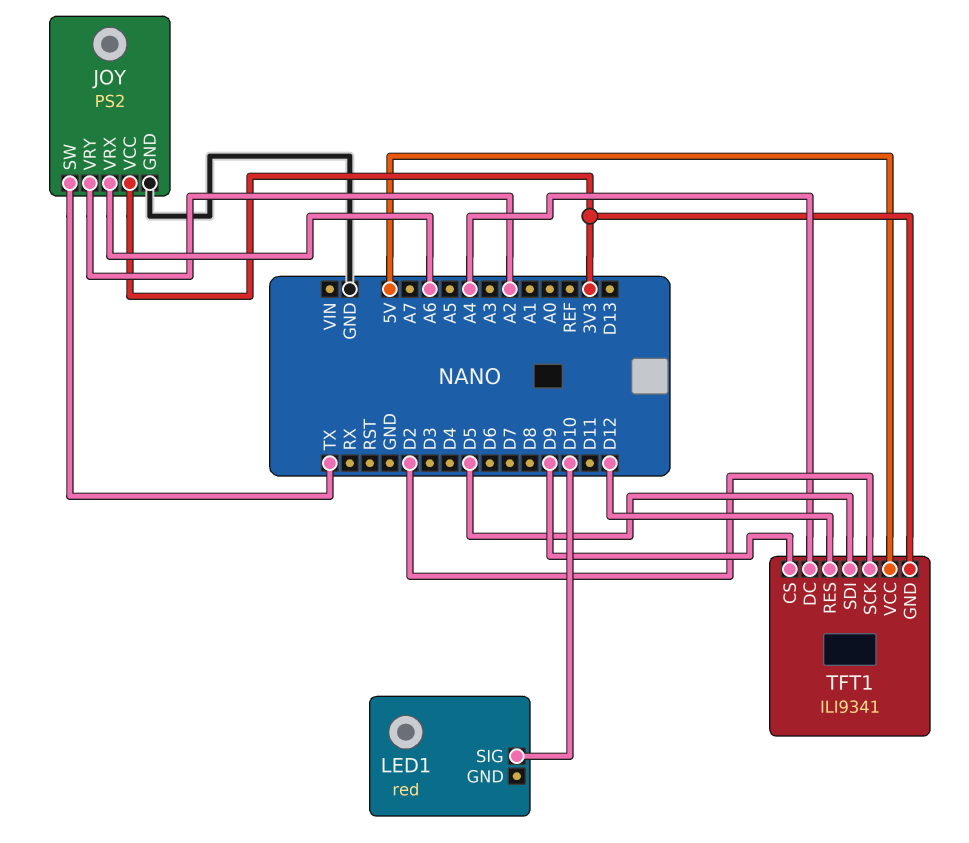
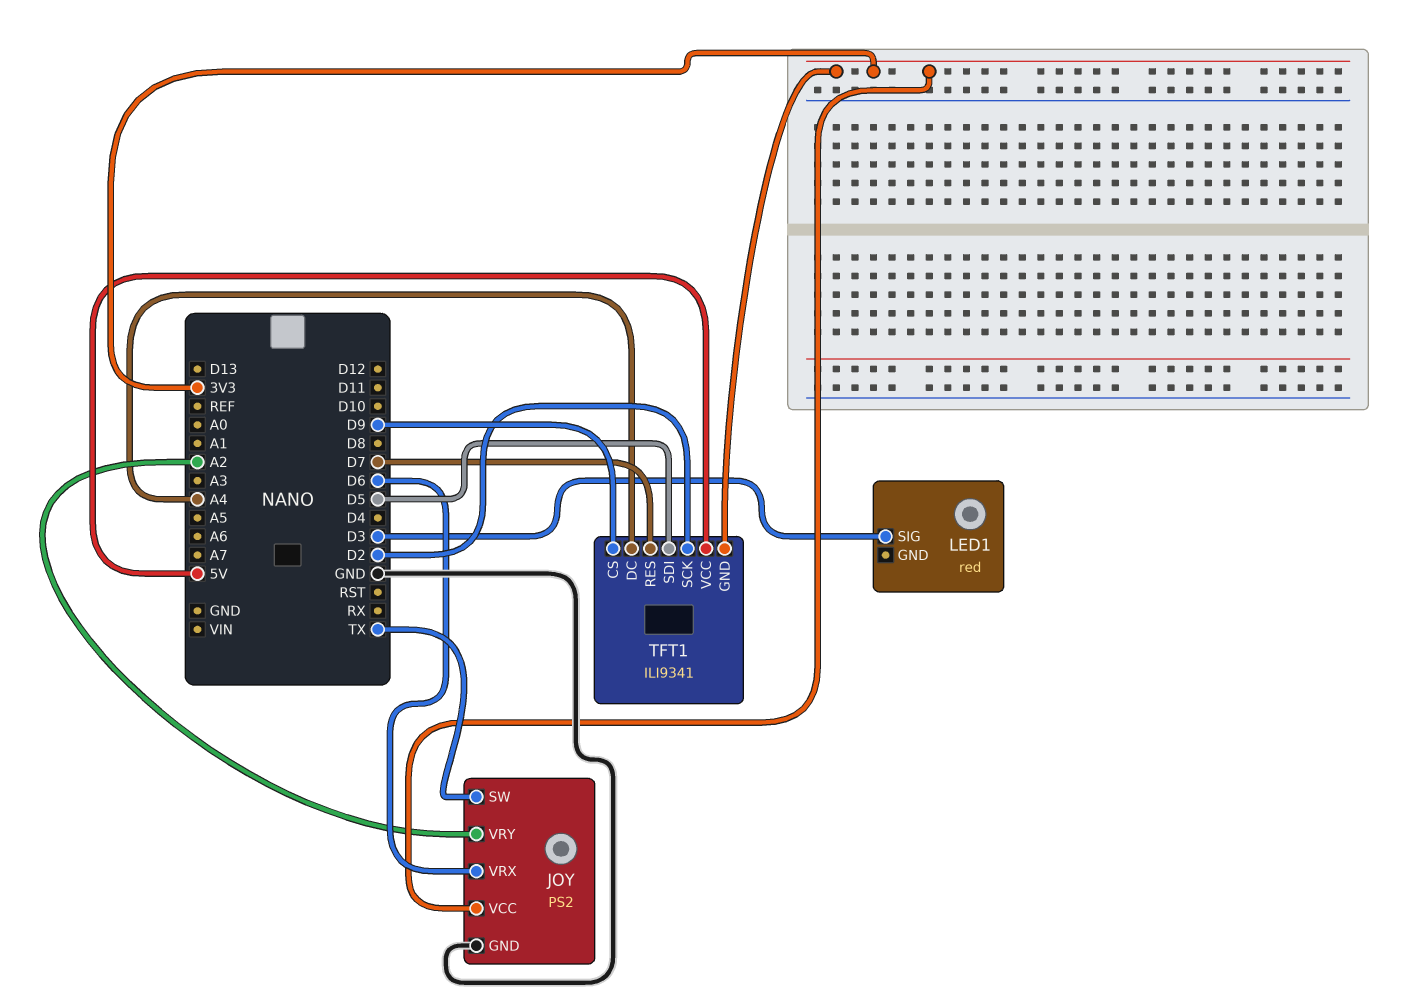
JOY pin VRX: A6 -> D6
LED1 pin SIG: D10 -> D3
TFT1 pin RES: D12 -> D7

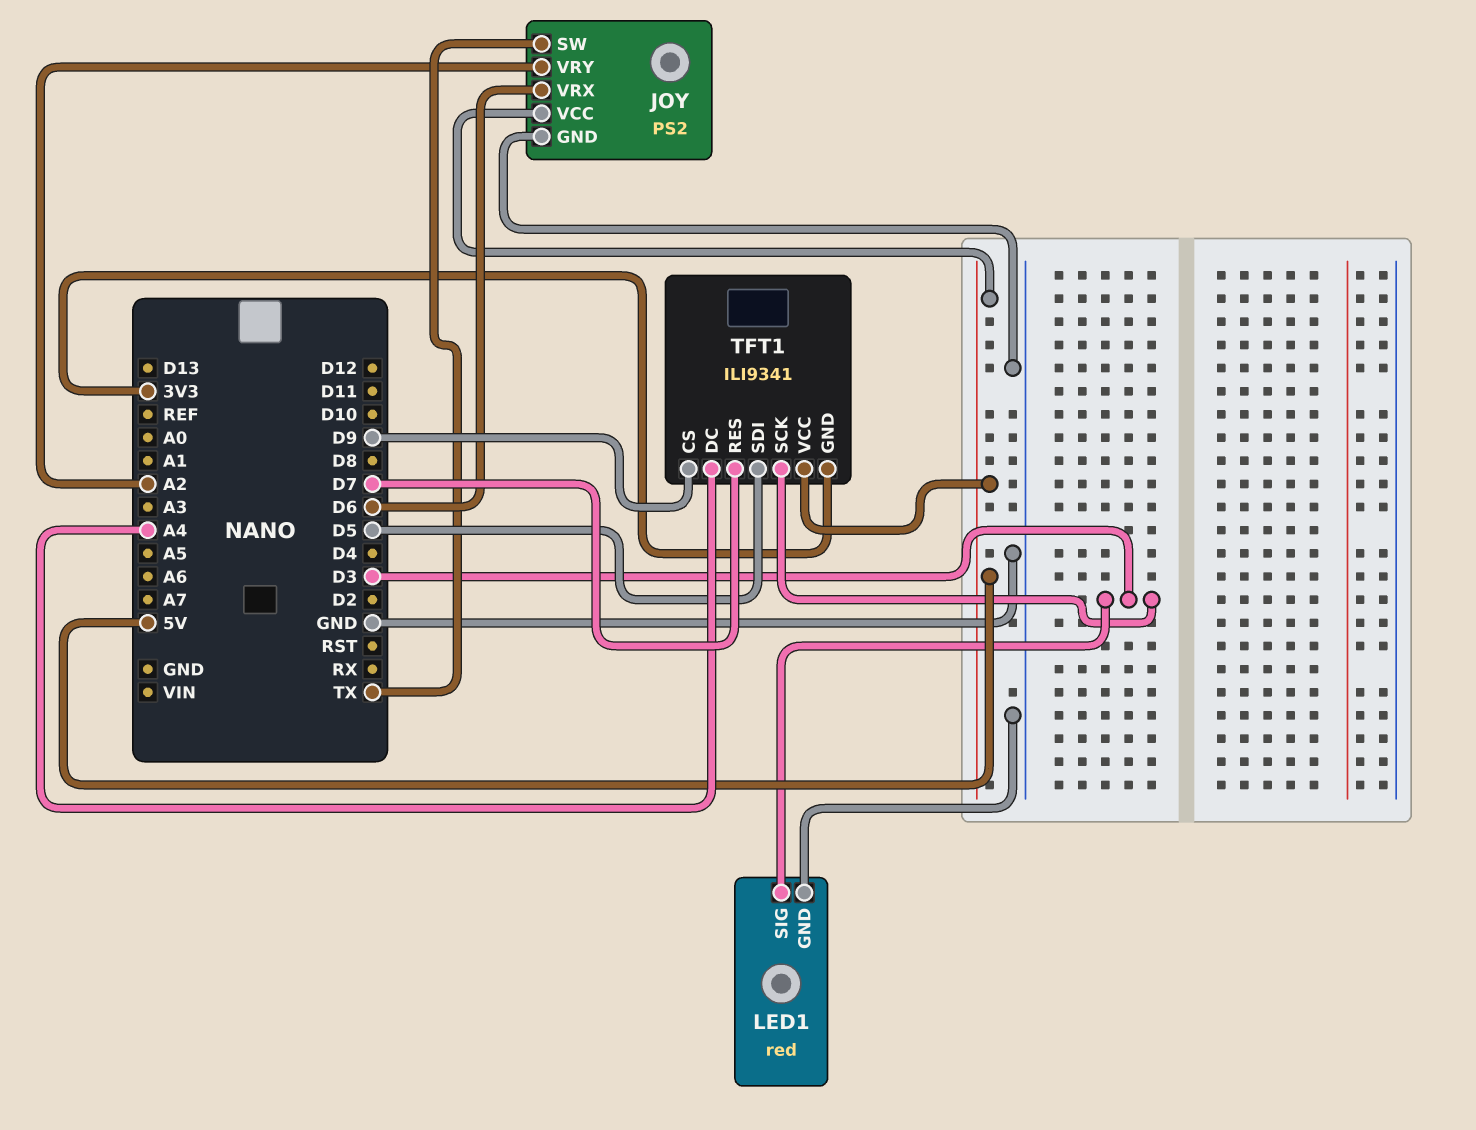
JOY pin VCC: 3V3 -> 5V
LED1 pin GND: none -> GND
TFT1 pin SCK: D2 -> D3

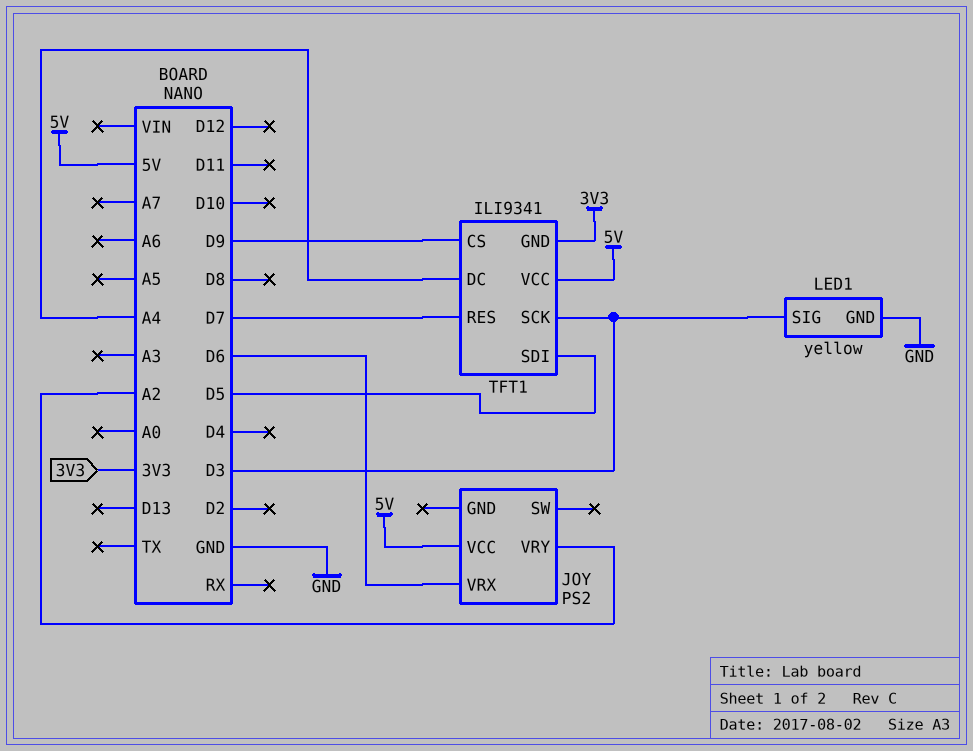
JOY pin GND: GND -> none
JOY pin SW: TX -> none
LED1: red -> yellow

